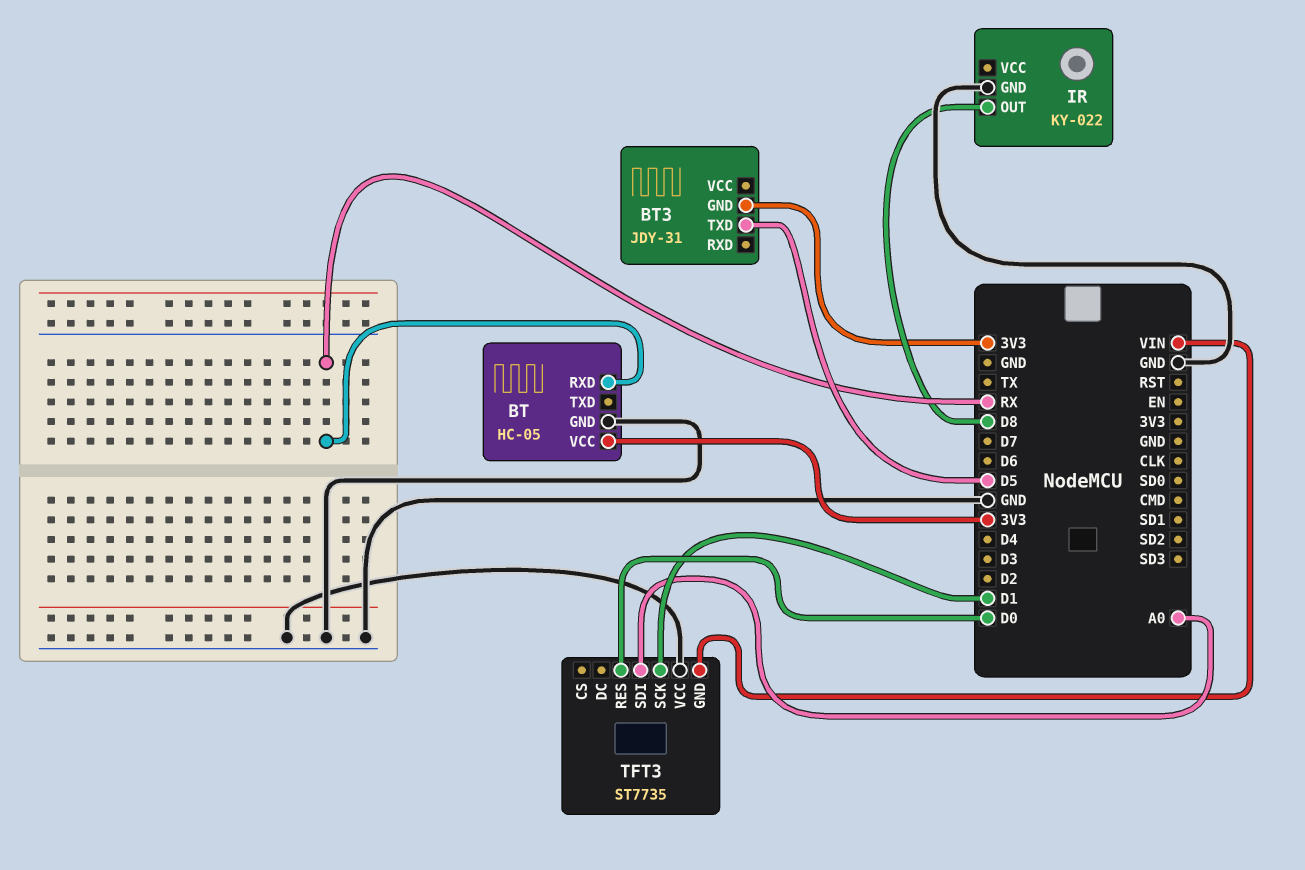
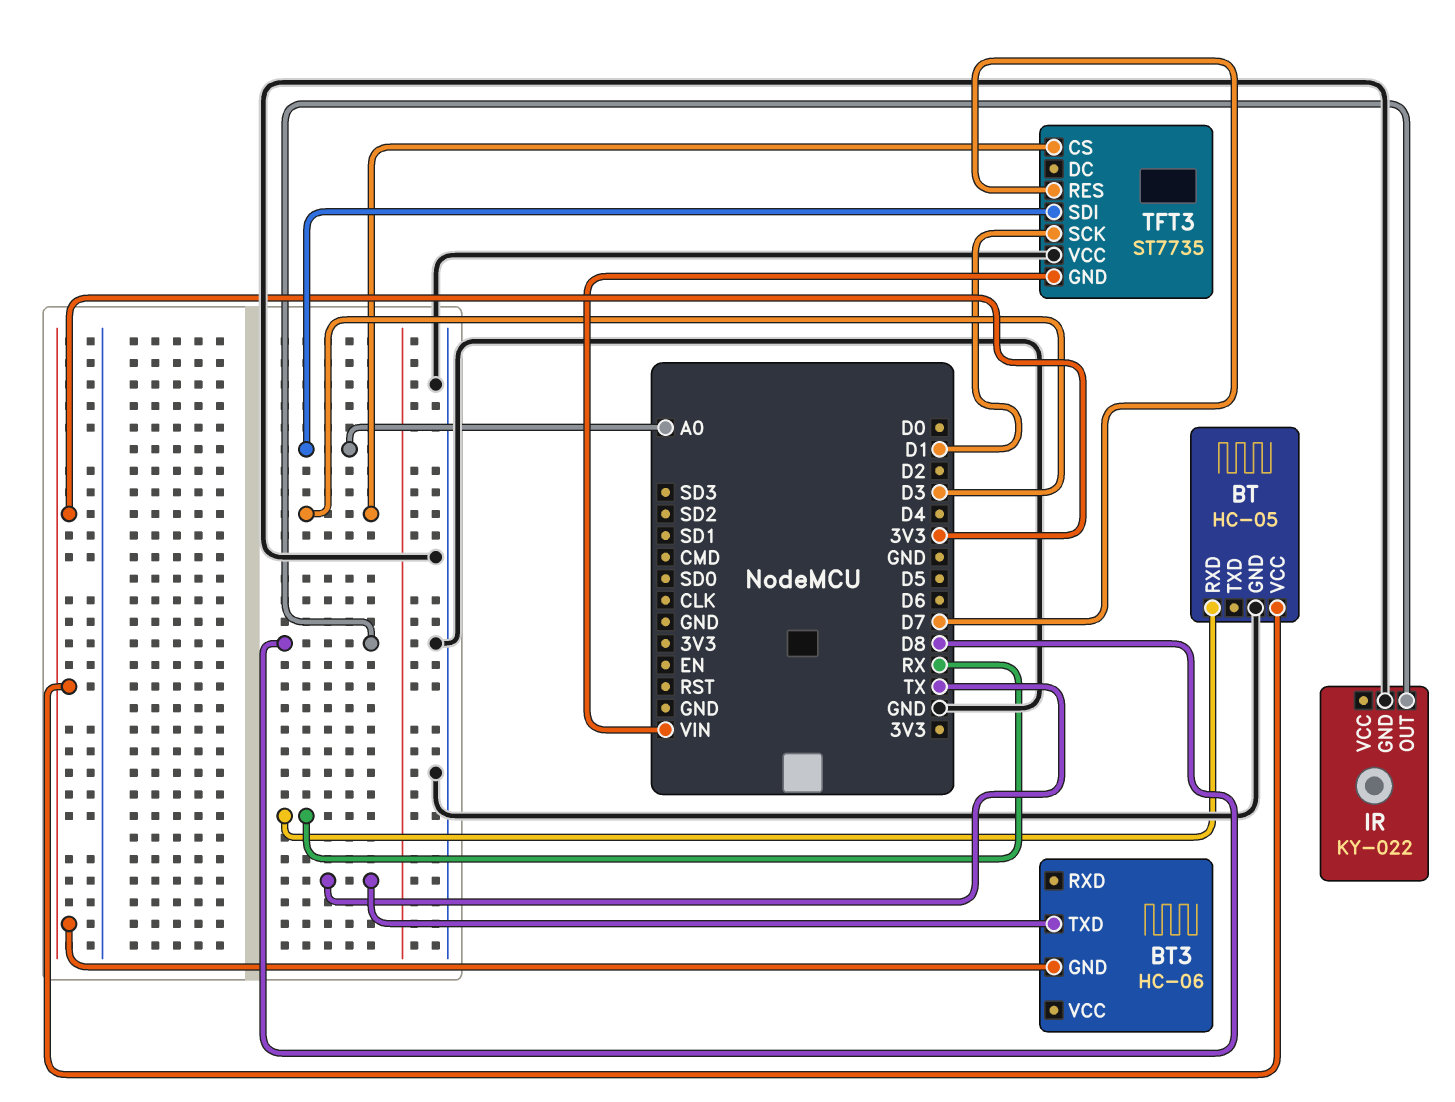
BT3: JDY-31 -> HC-06
BT3 pin TXD: D5 -> TX
TFT3 pin CS: none -> D3
TFT3 pin RES: D0 -> D7

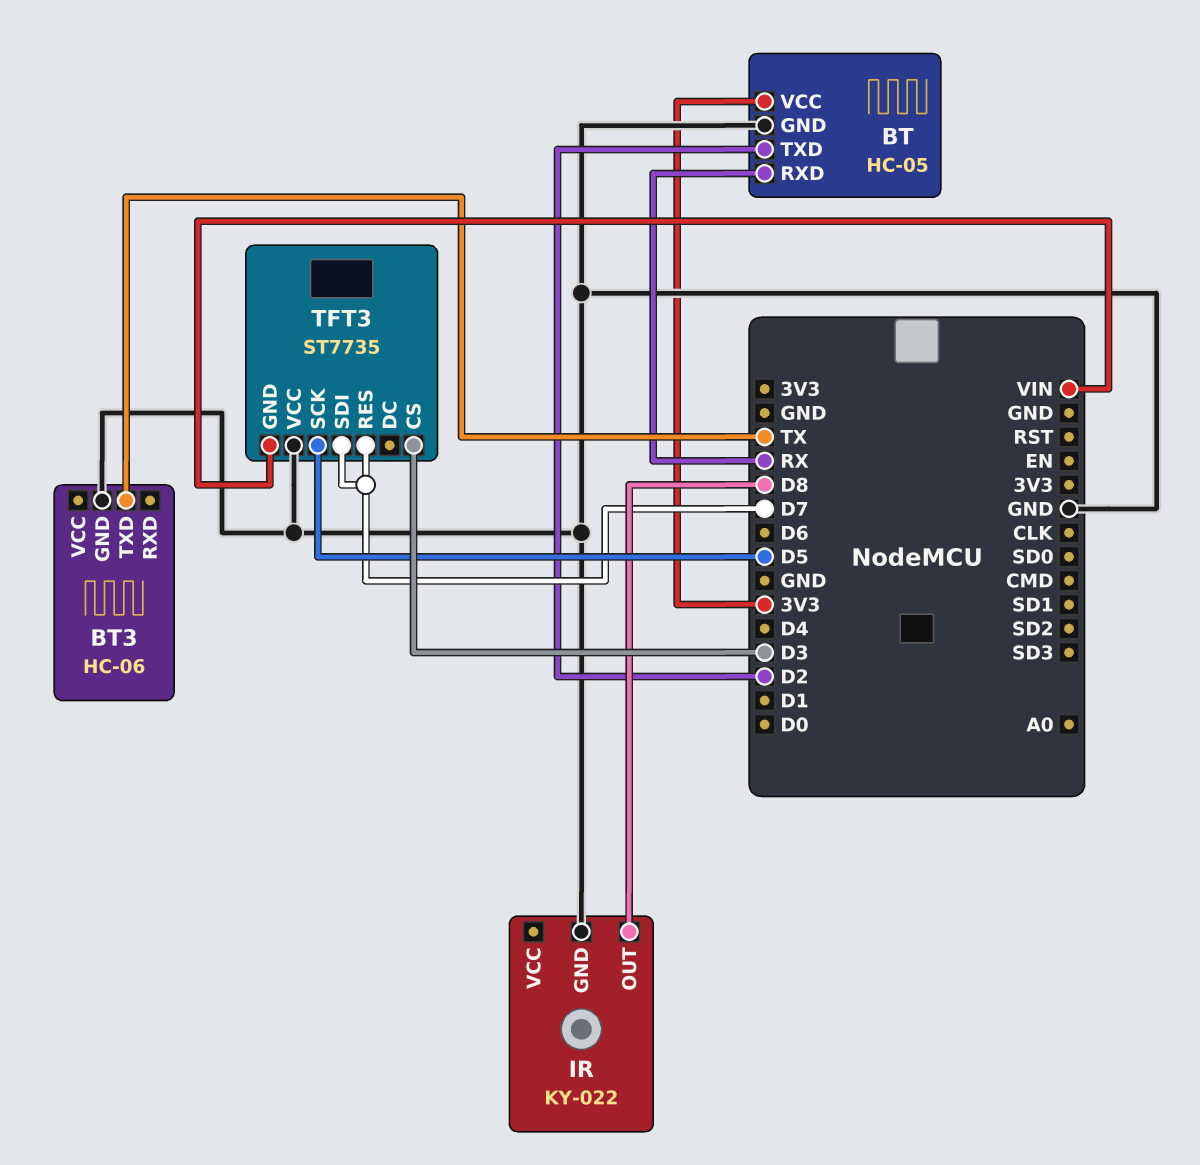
BT pin TXD: none -> D2
BT3 pin GND: 3V3 -> GND
TFT3 pin SCK: D1 -> D5
TFT3 pin SDI: A0 -> D7

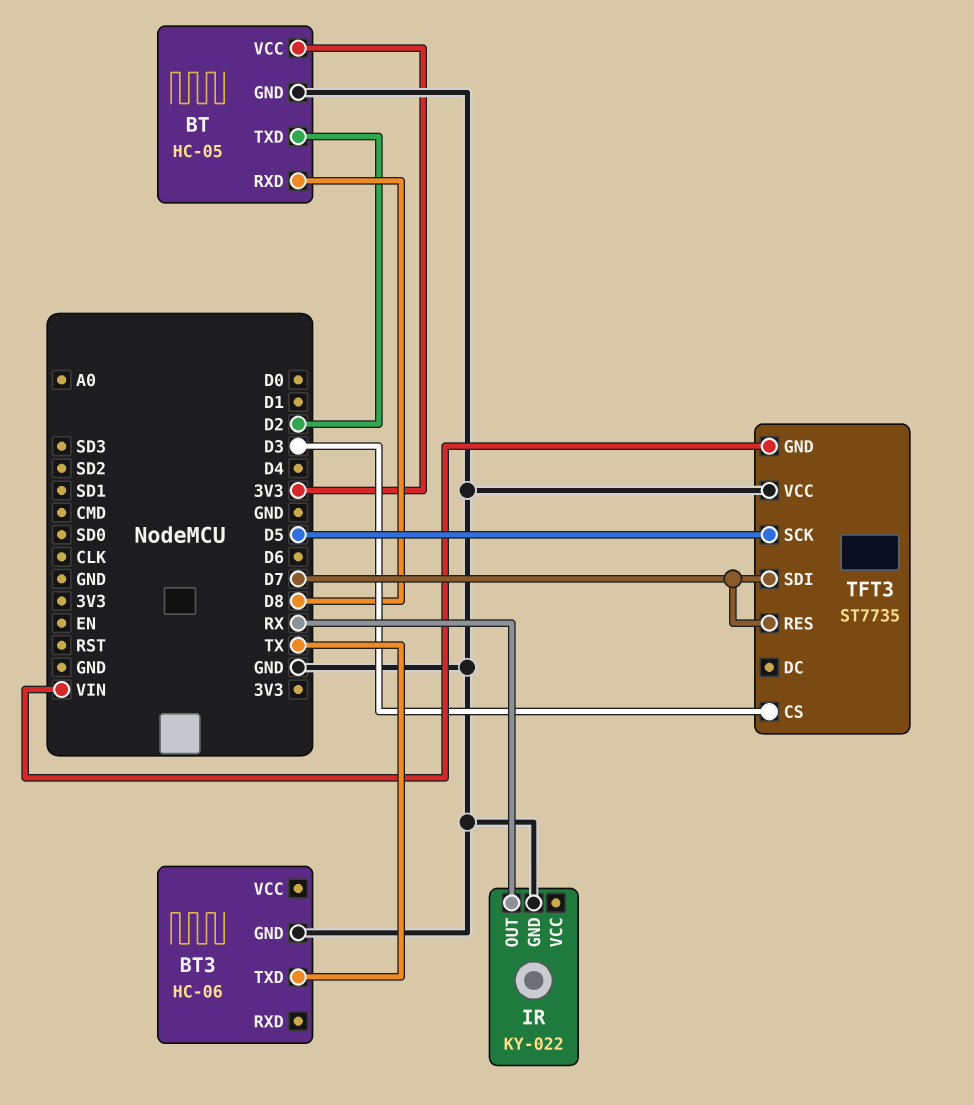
BT pin RXD: RX -> D8
IR pin OUT: D8 -> RX

